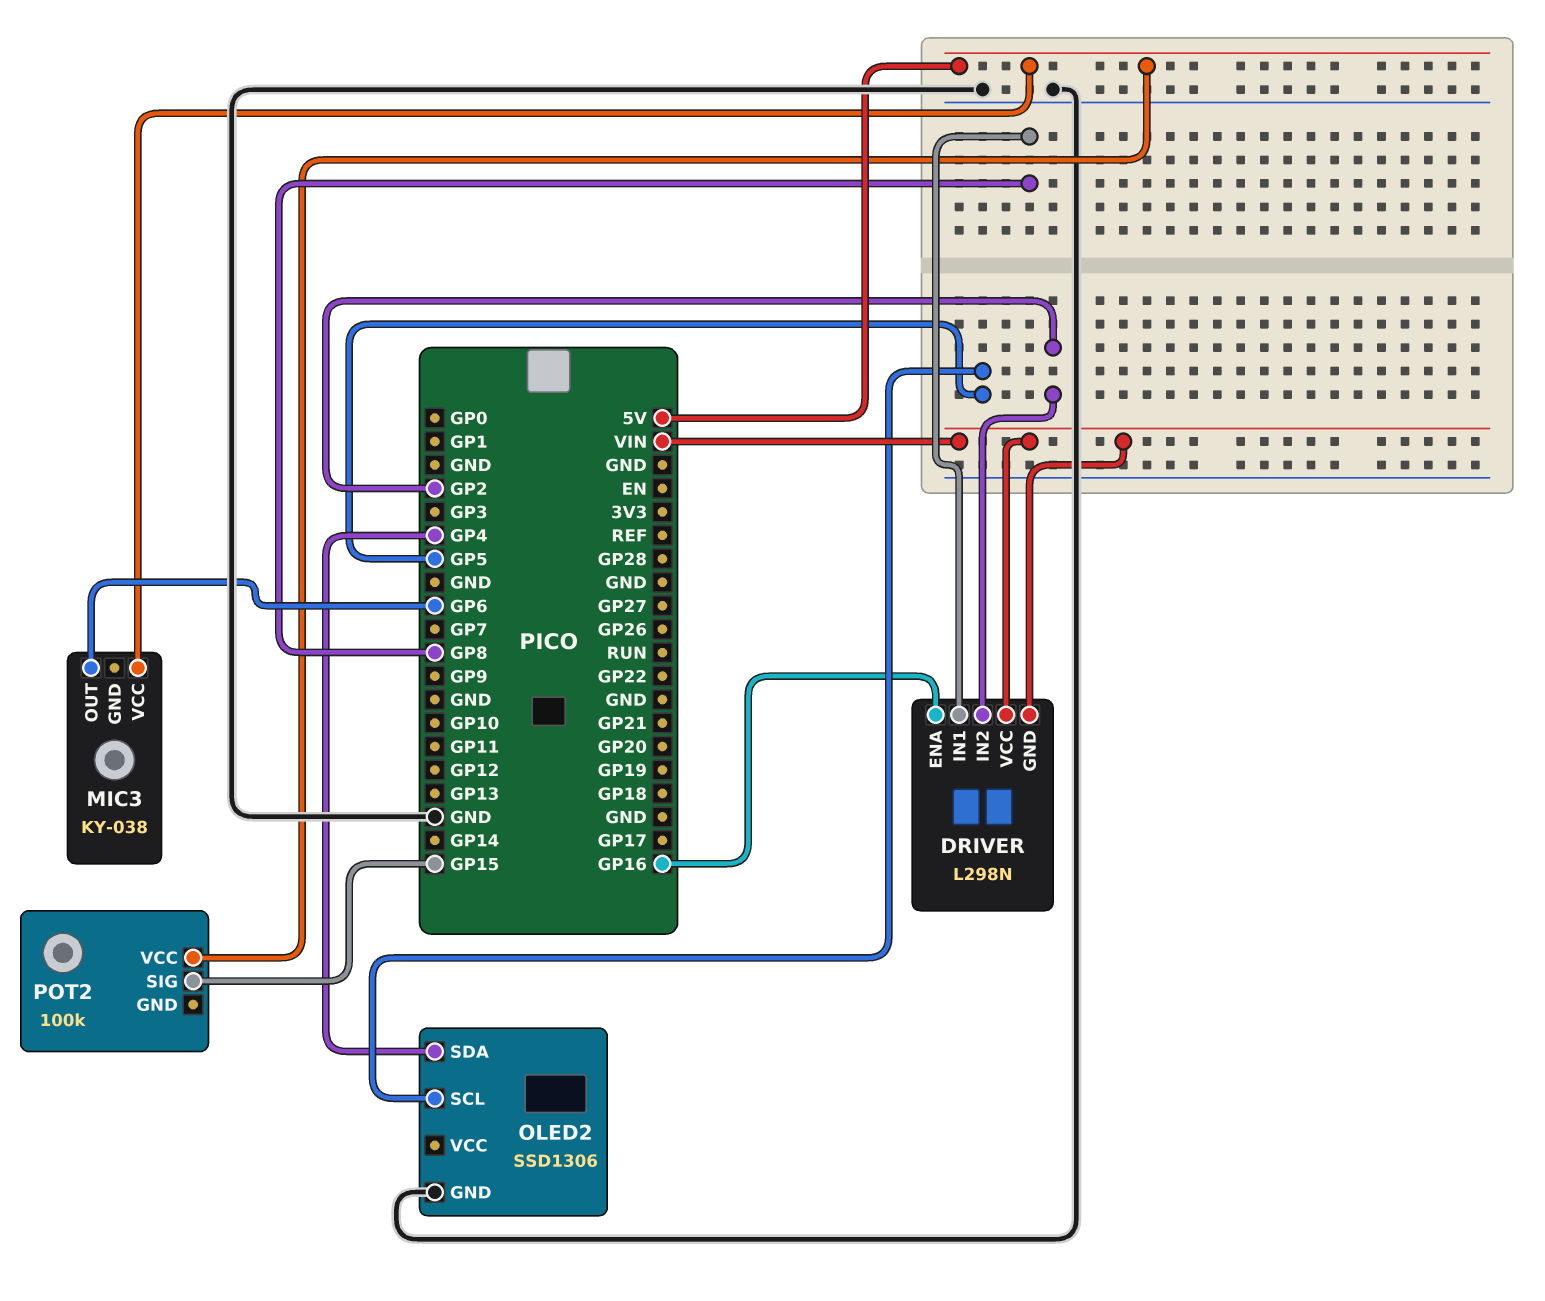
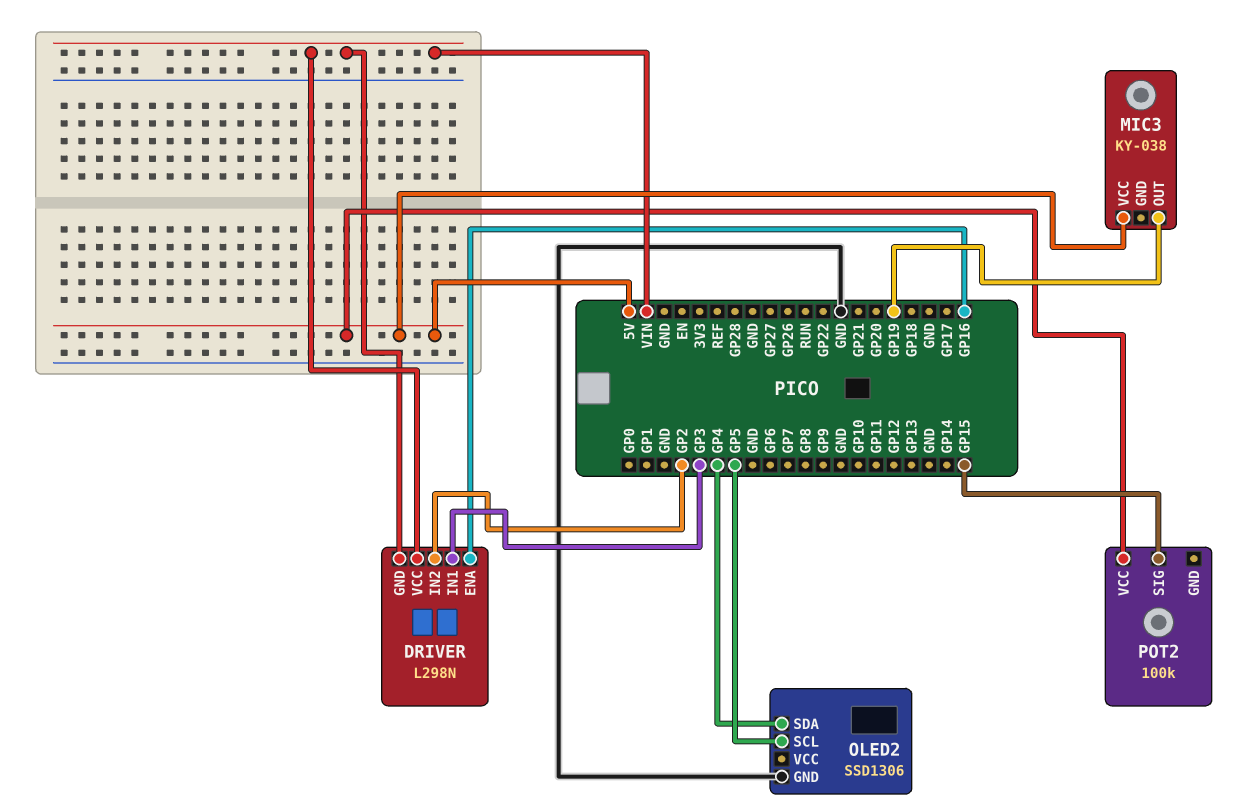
DRIVER pin IN1: GP8 -> GP3
MIC3 pin OUT: GP6 -> GP19

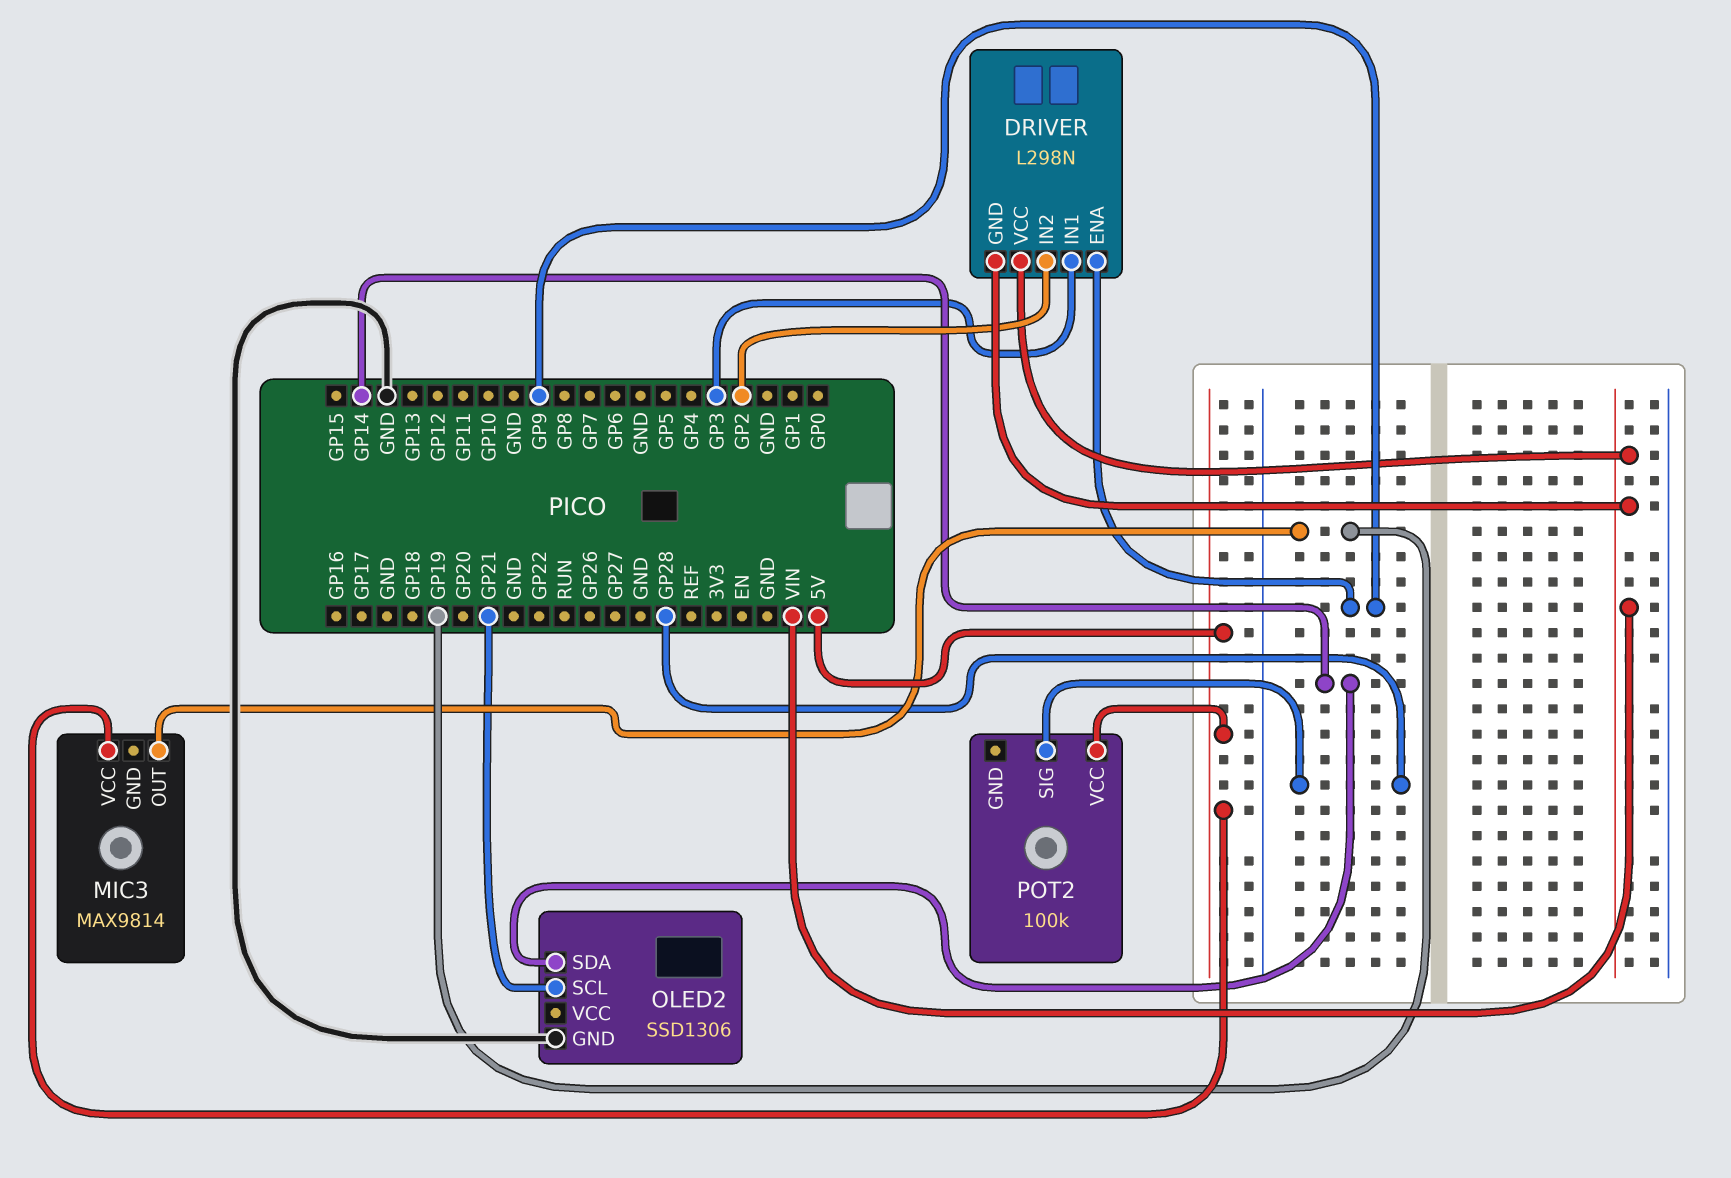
DRIVER pin ENA: GP16 -> GP9
MIC3: KY-038 -> MAX9814
OLED2 pin SCL: GP5 -> GP21
OLED2 pin SDA: GP4 -> GP14
POT2 pin SIG: GP15 -> GP28

